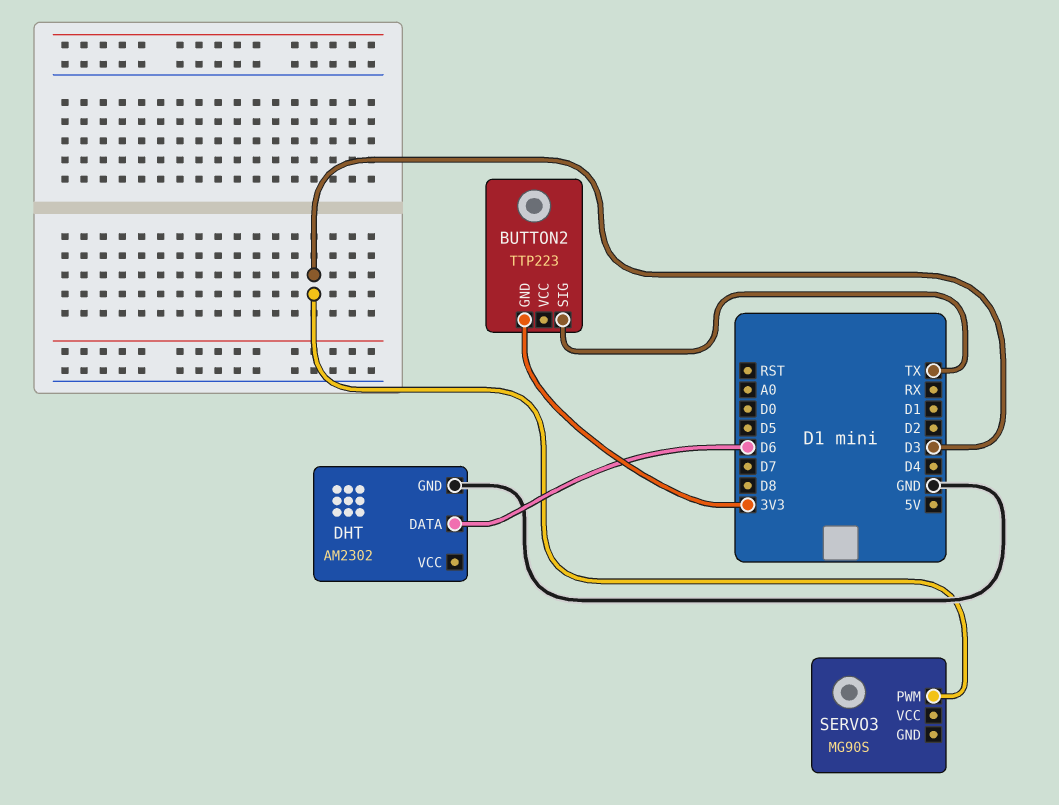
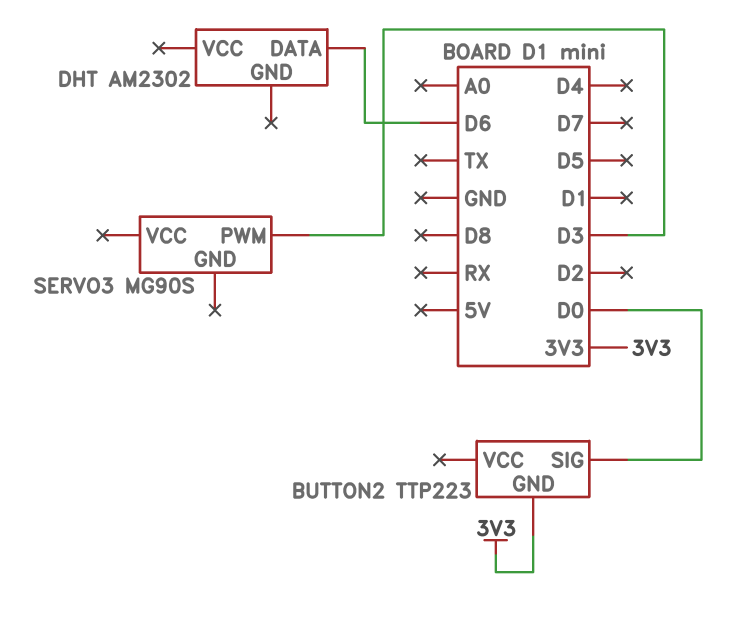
BUTTON2 pin SIG: TX -> D0
DHT pin GND: GND -> none

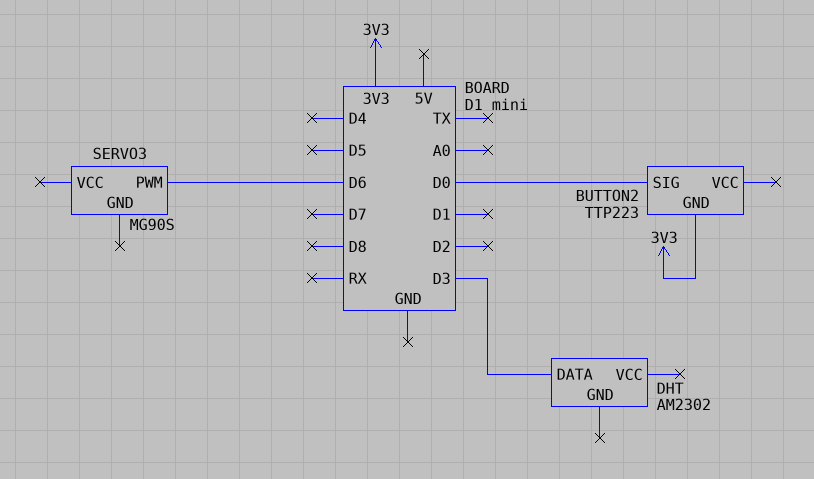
DHT pin DATA: D6 -> D3
SERVO3 pin PWM: D3 -> D6

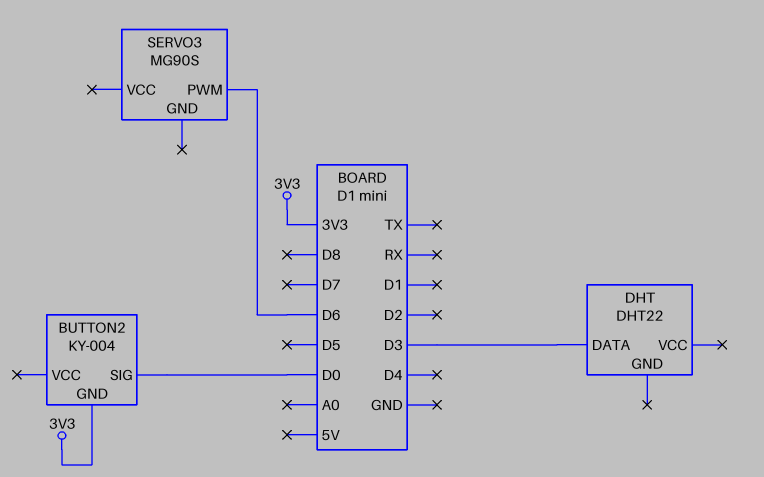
BUTTON2: TTP223 -> KY-004
DHT: AM2302 -> DHT22

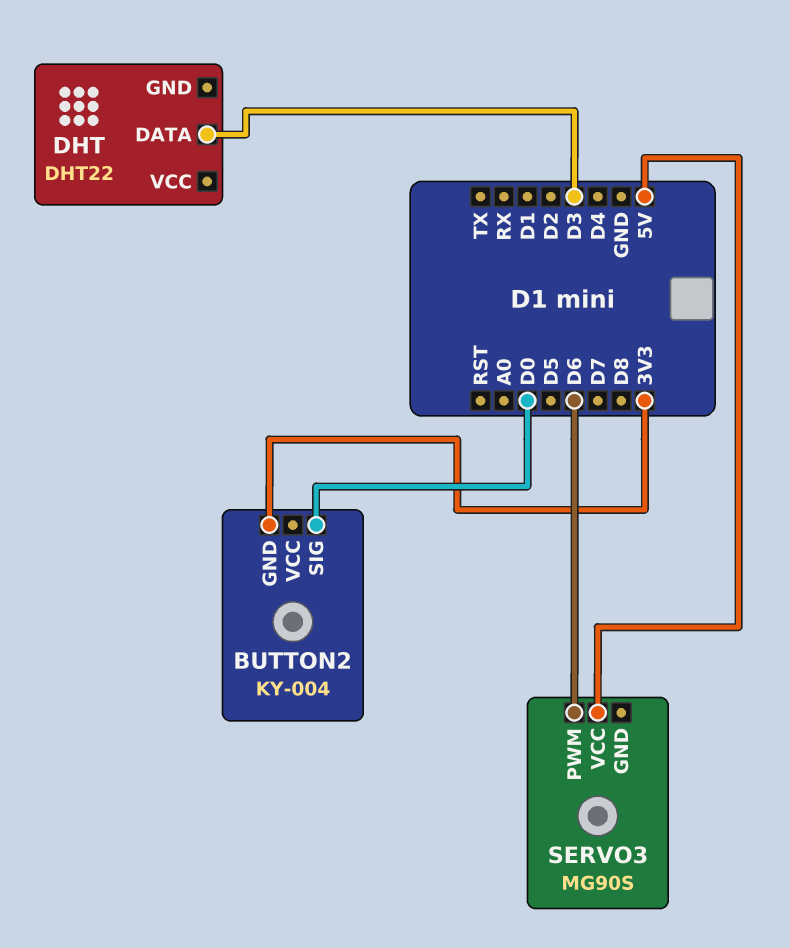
SERVO3 pin VCC: none -> 5V

